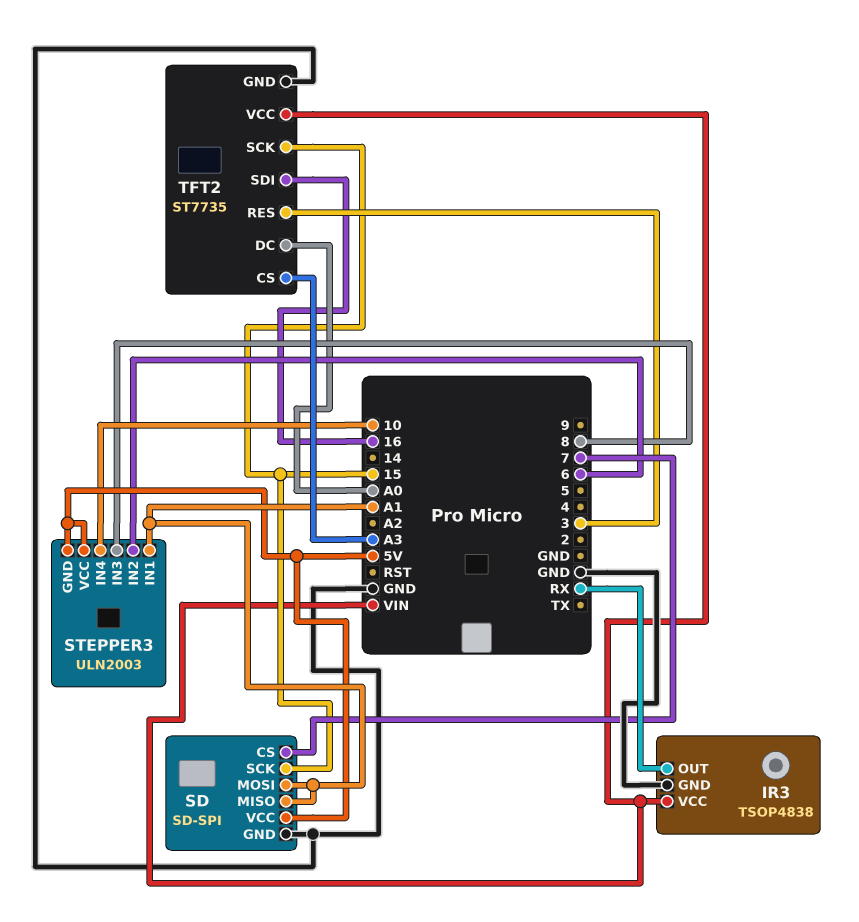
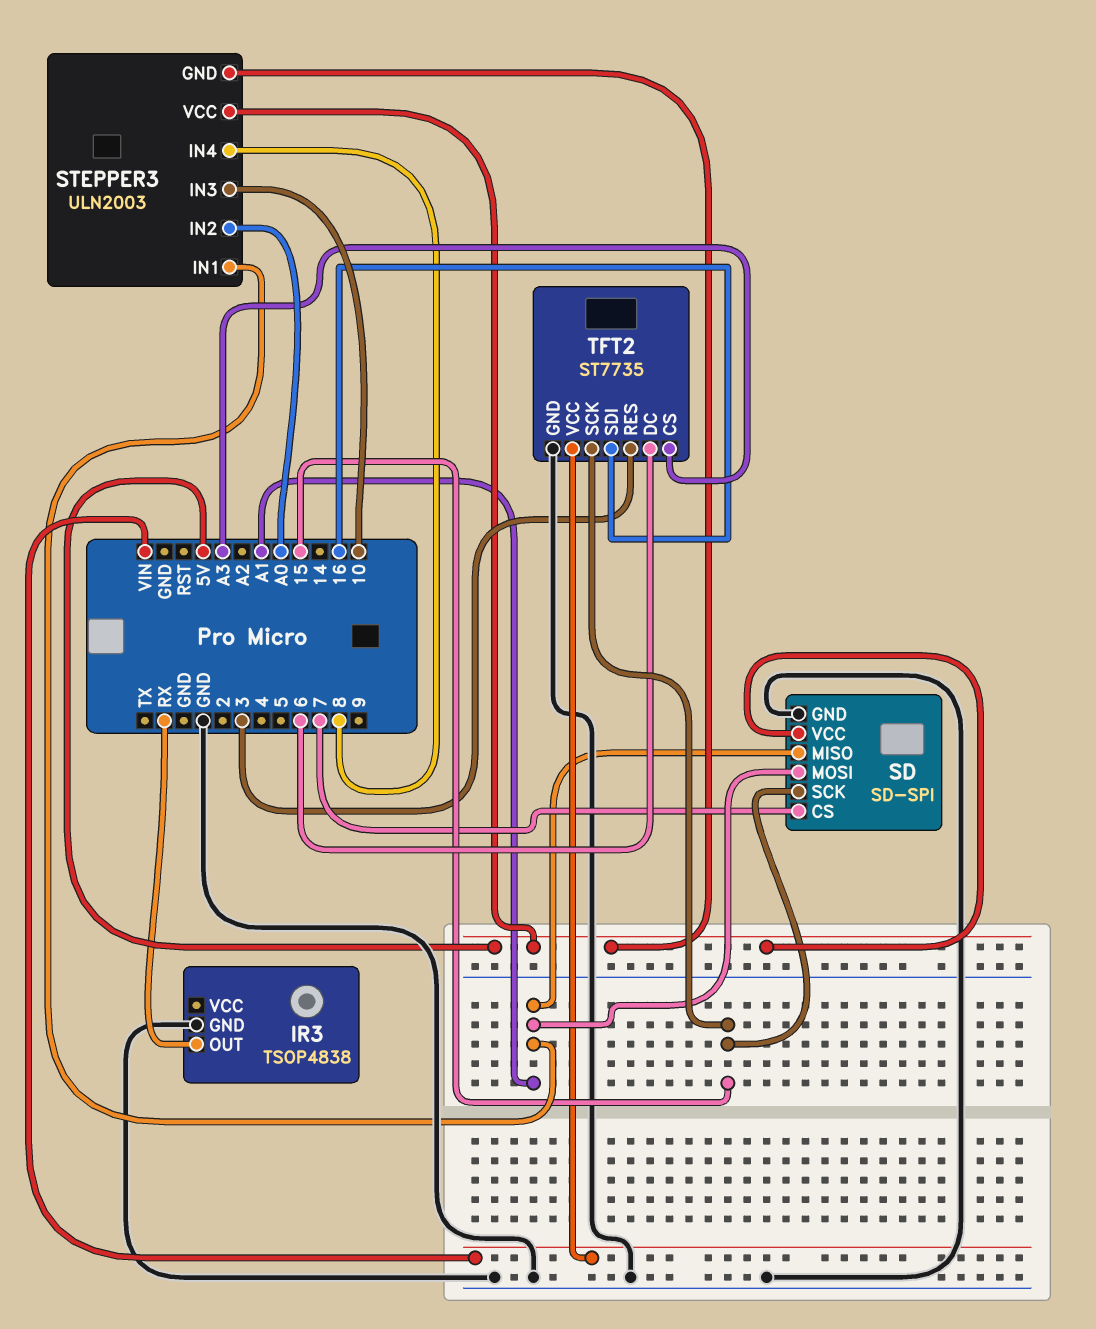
IR3 pin VCC: VIN -> none
STEPPER3 pin IN2: 6 -> A0
STEPPER3 pin IN3: 8 -> 10
STEPPER3 pin IN4: 10 -> 8
TFT2 pin DC: A0 -> 6

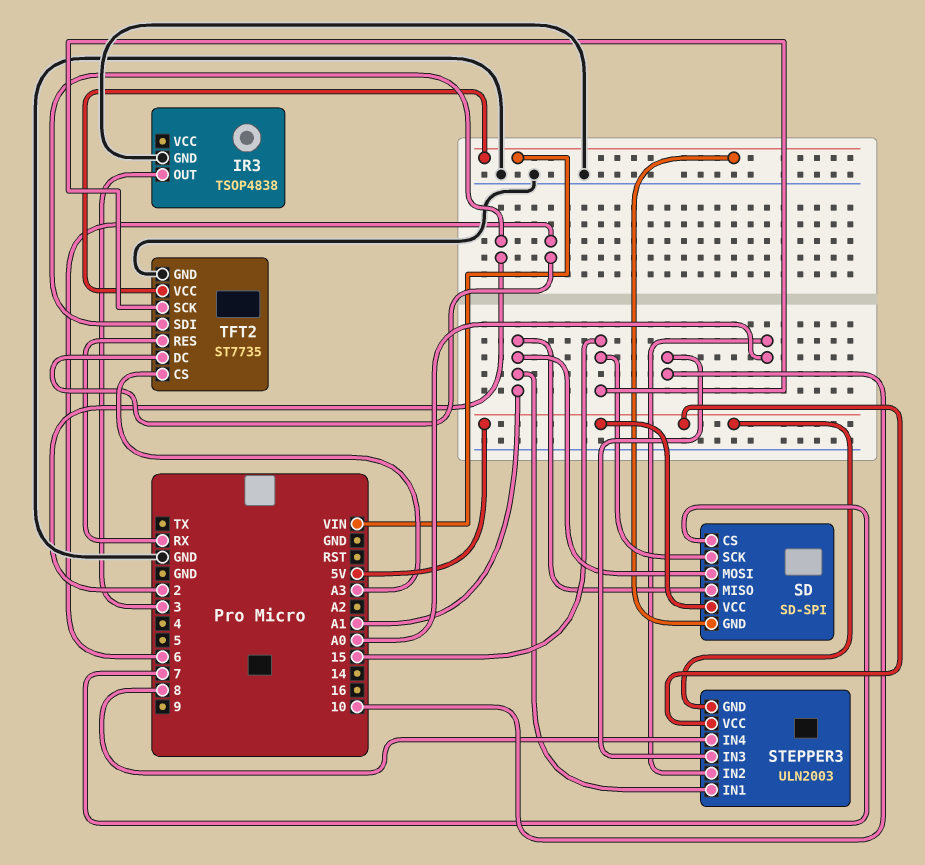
IR3 pin OUT: RX -> 3
SD pin GND: GND -> VIN
TFT2 pin RES: 3 -> RX
TFT2 pin SDI: 16 -> 2

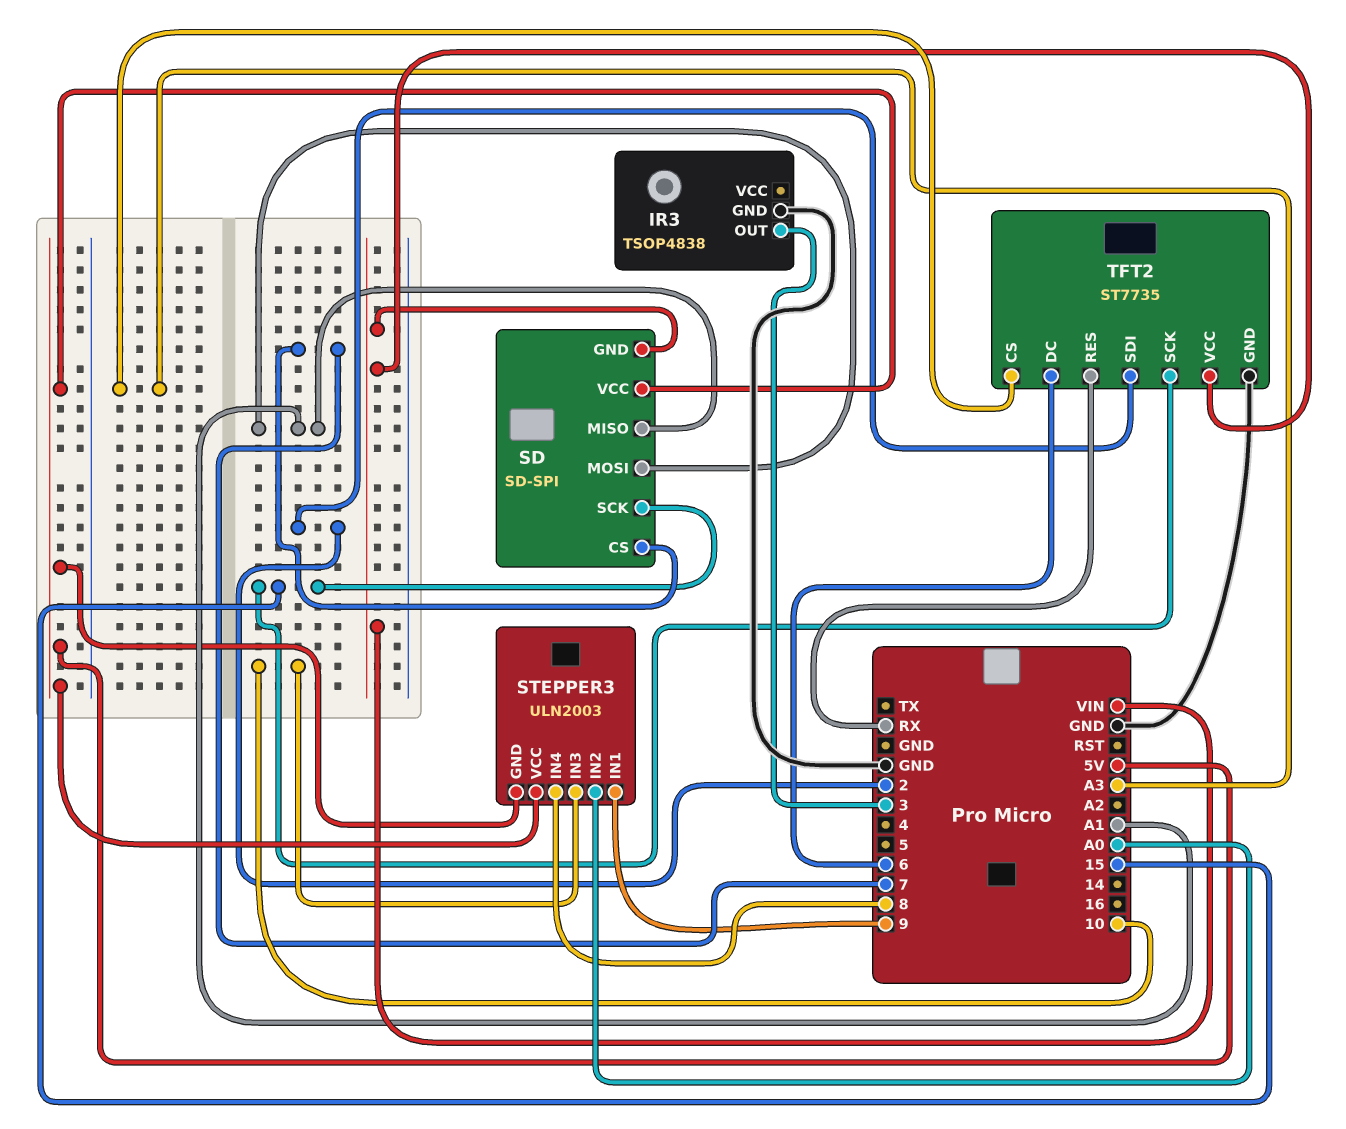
STEPPER3 pin IN1: A1 -> 9

